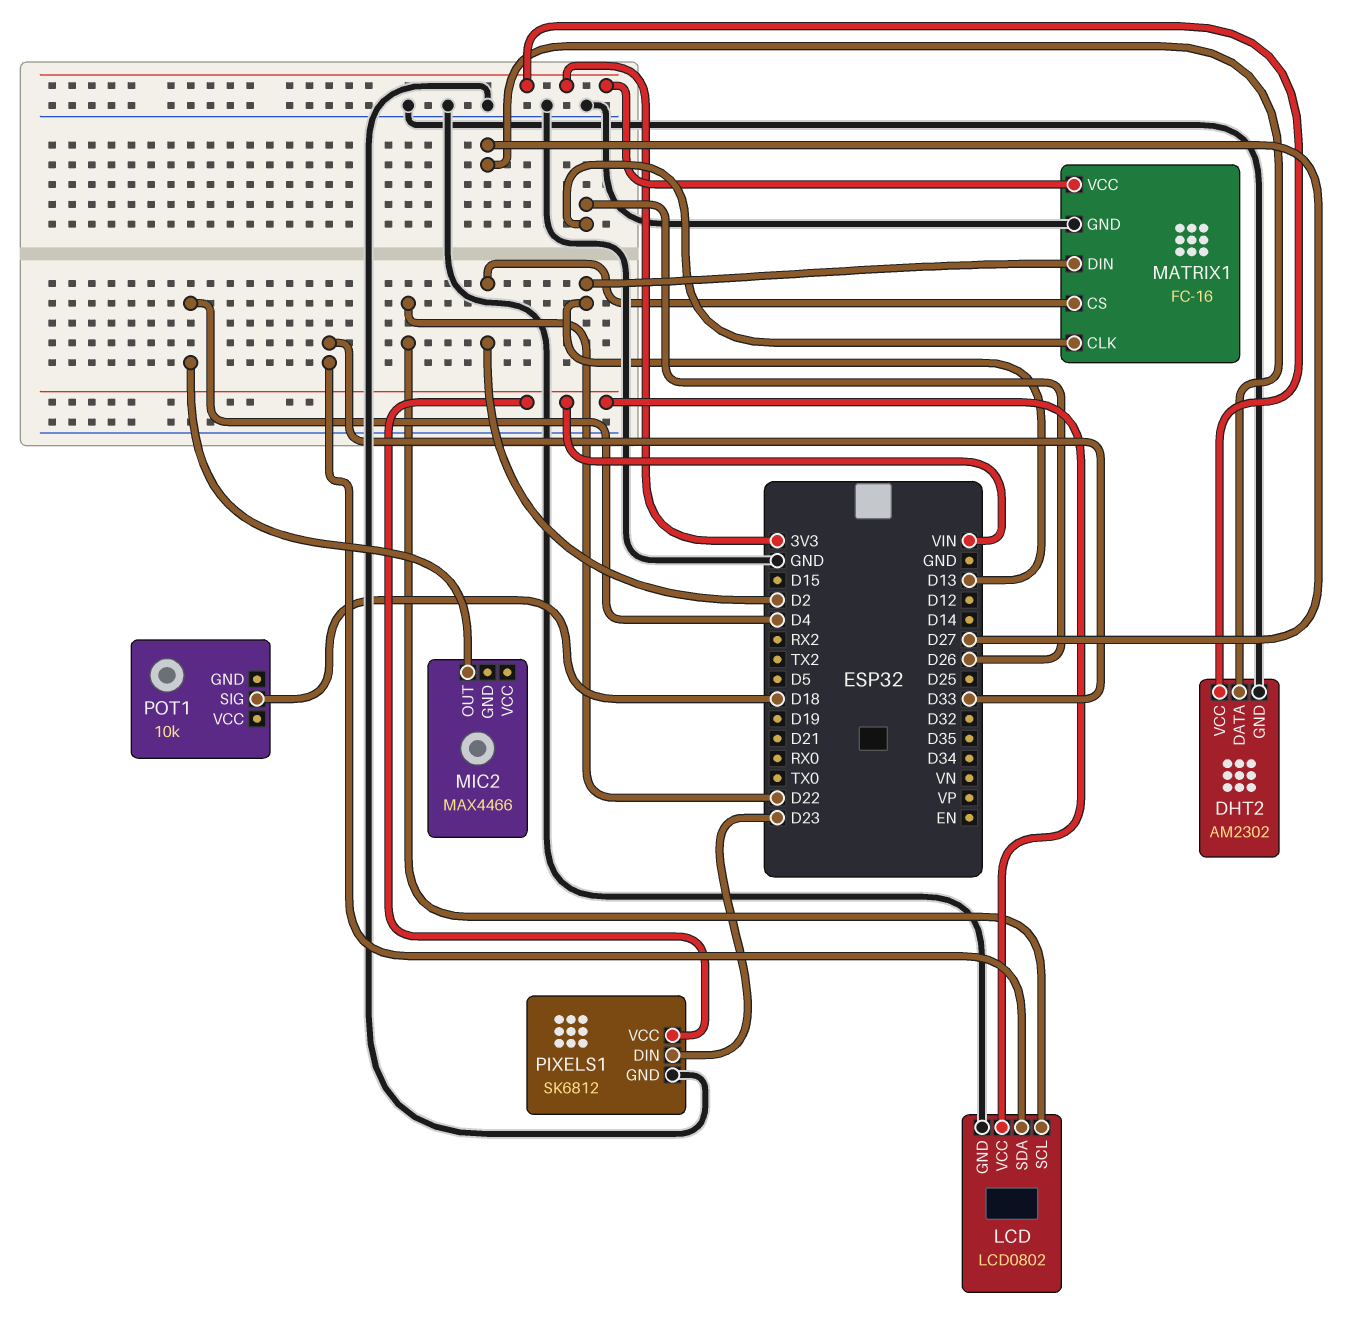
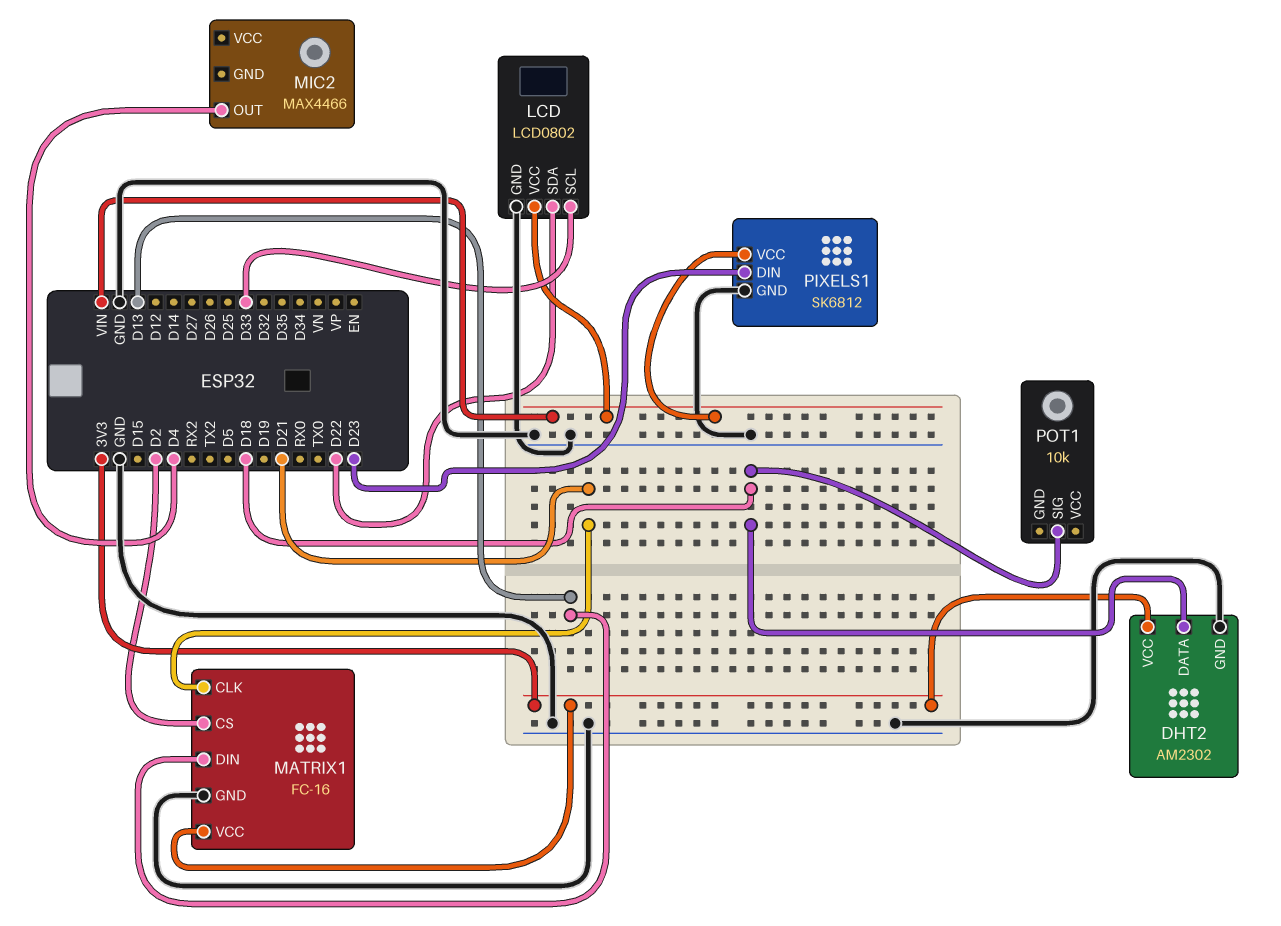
DHT2 pin DATA: D27 -> D18
LCD pin SCL: D22 -> D33
LCD pin SDA: D33 -> D22
MATRIX1 pin CLK: D26 -> D21

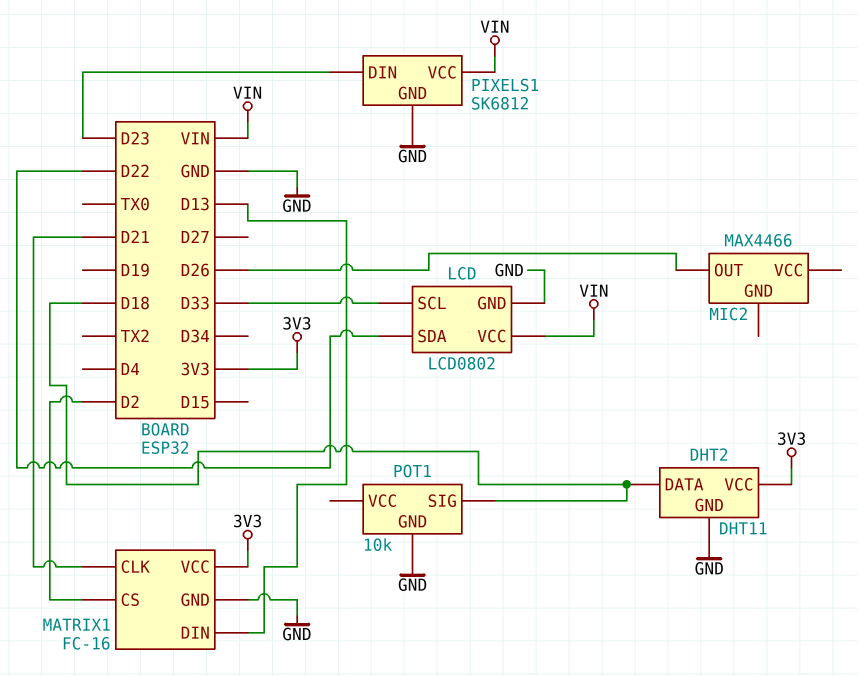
DHT2: AM2302 -> DHT11
MIC2 pin OUT: D4 -> D26
POT1 pin GND: none -> GND

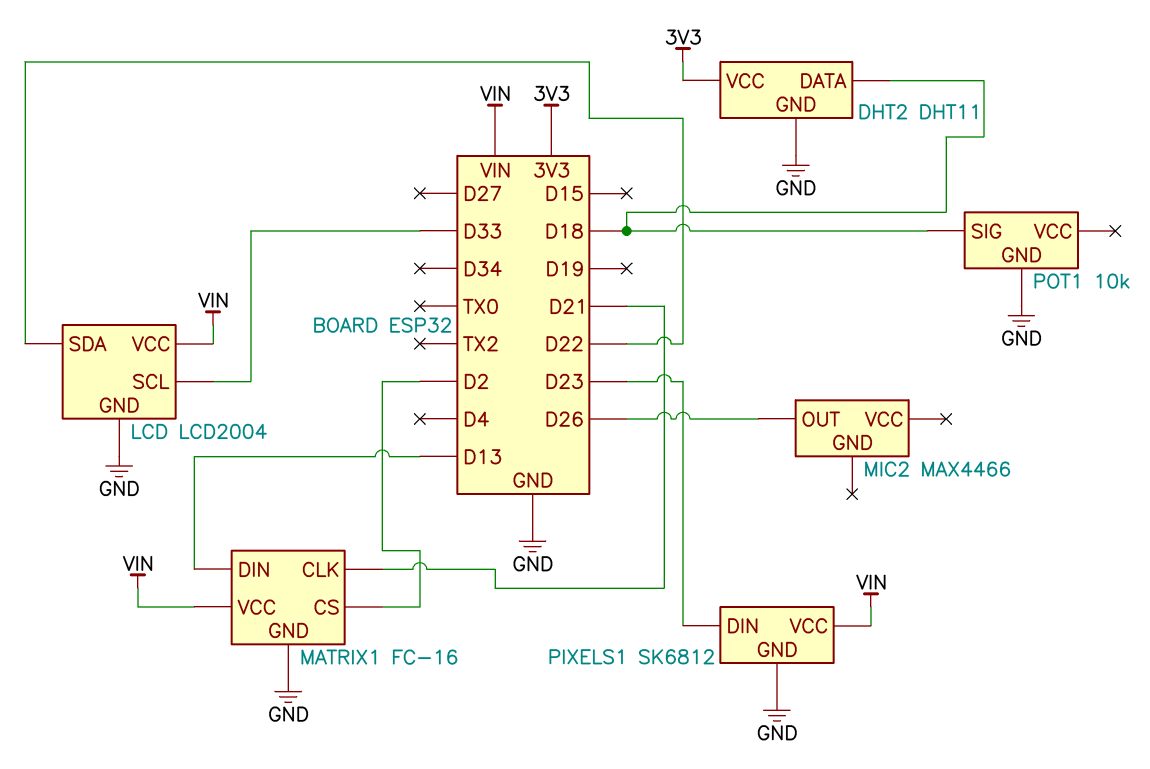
LCD: LCD0802 -> LCD2004
MATRIX1 pin VCC: 3V3 -> VIN

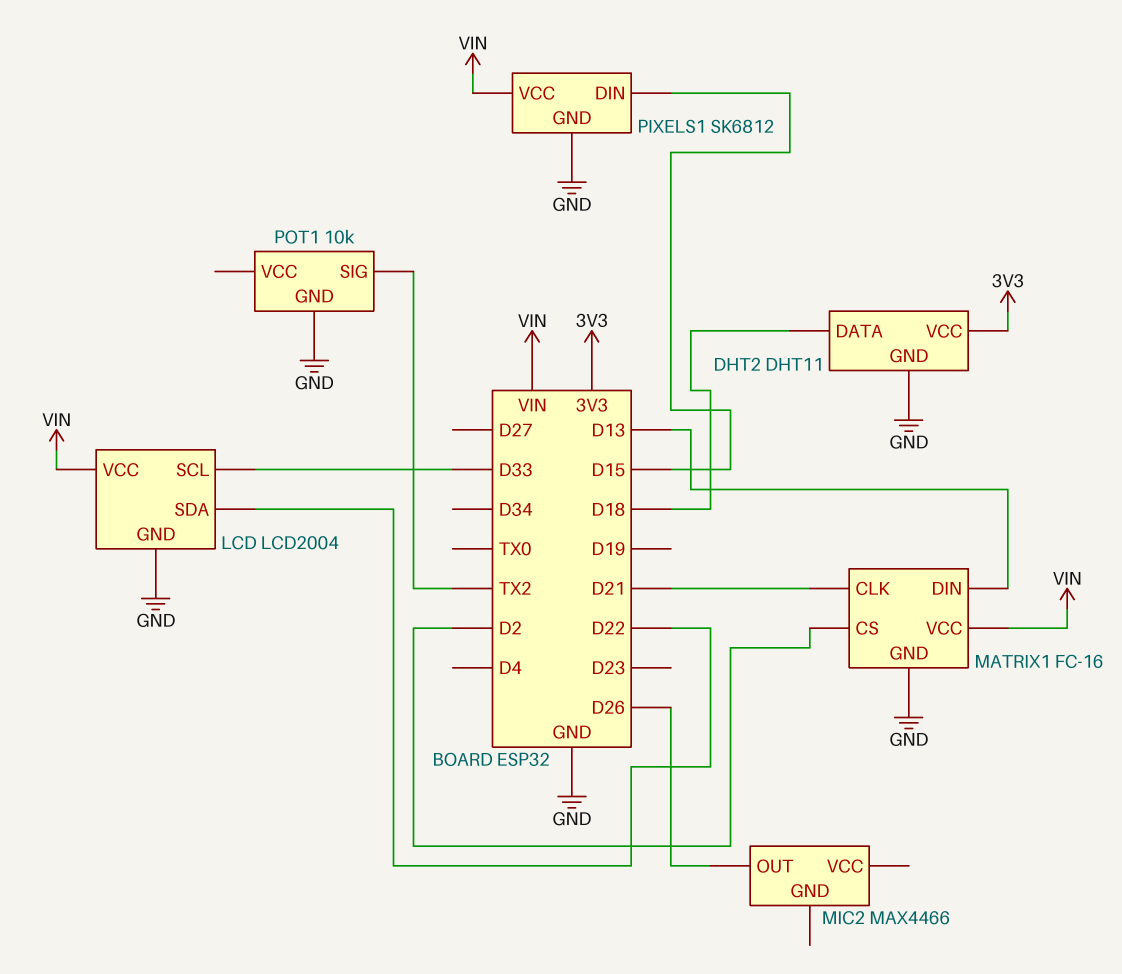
PIXELS1 pin DIN: D23 -> D15
POT1 pin SIG: D18 -> TX2

